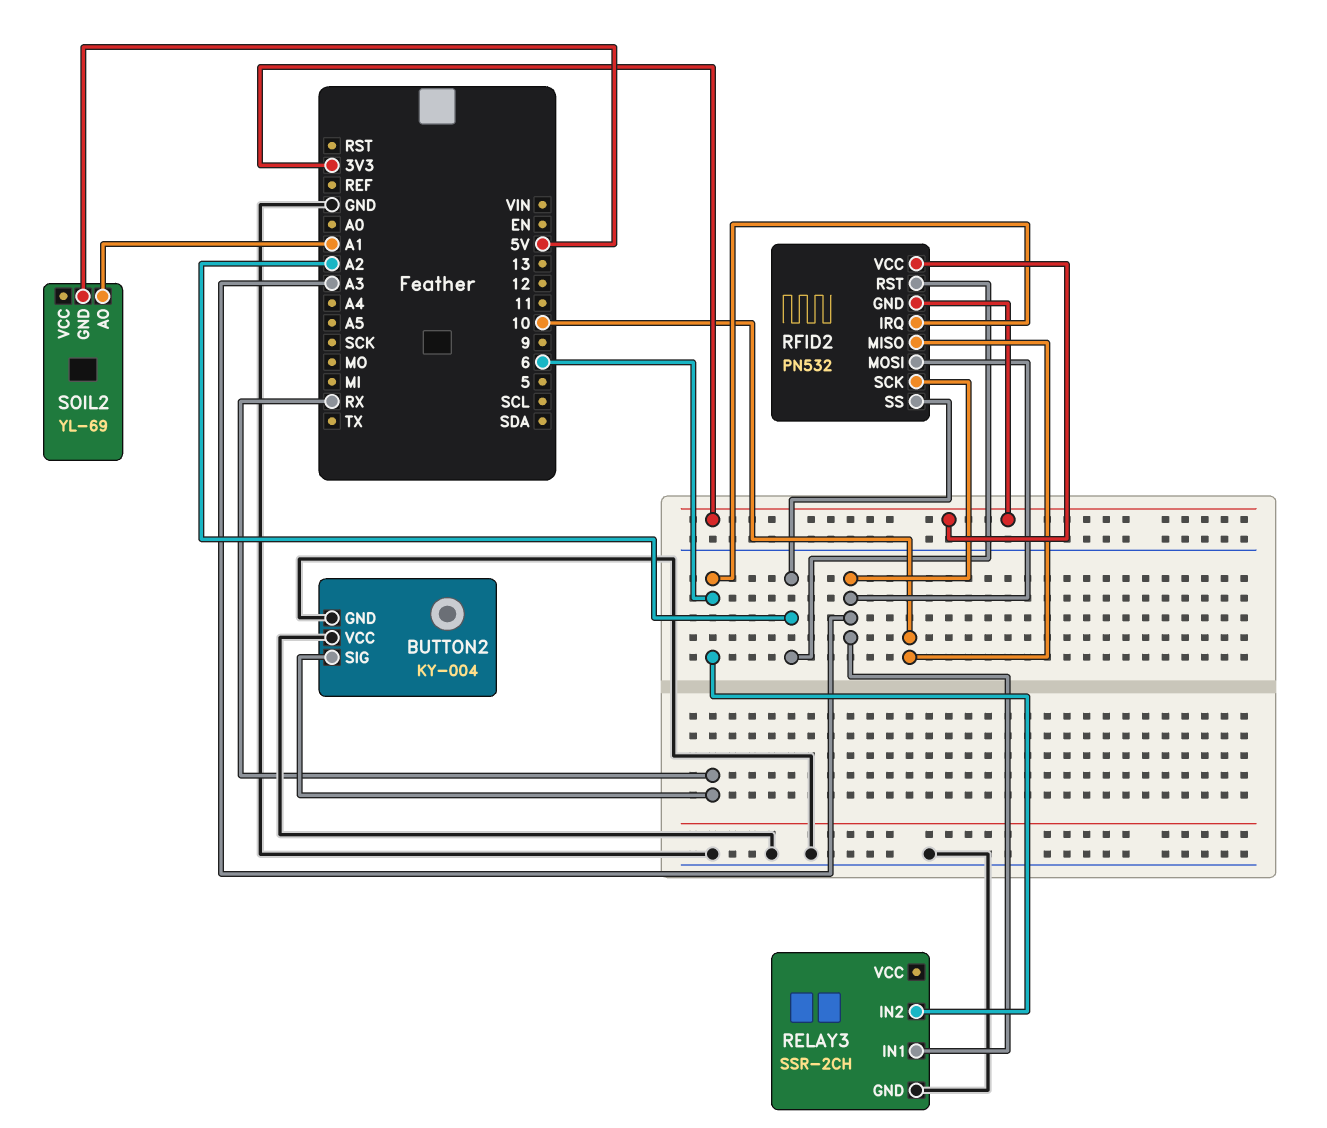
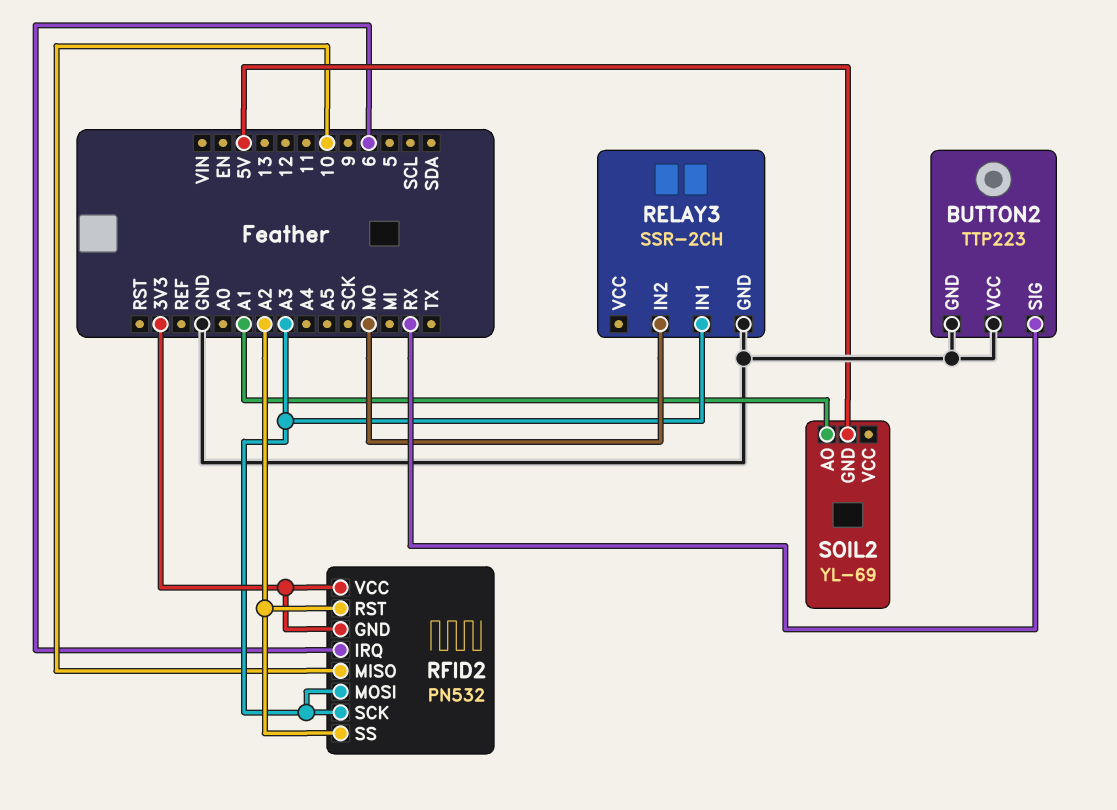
BUTTON2: KY-004 -> TTP223
RELAY3 pin IN2: 6 -> MO

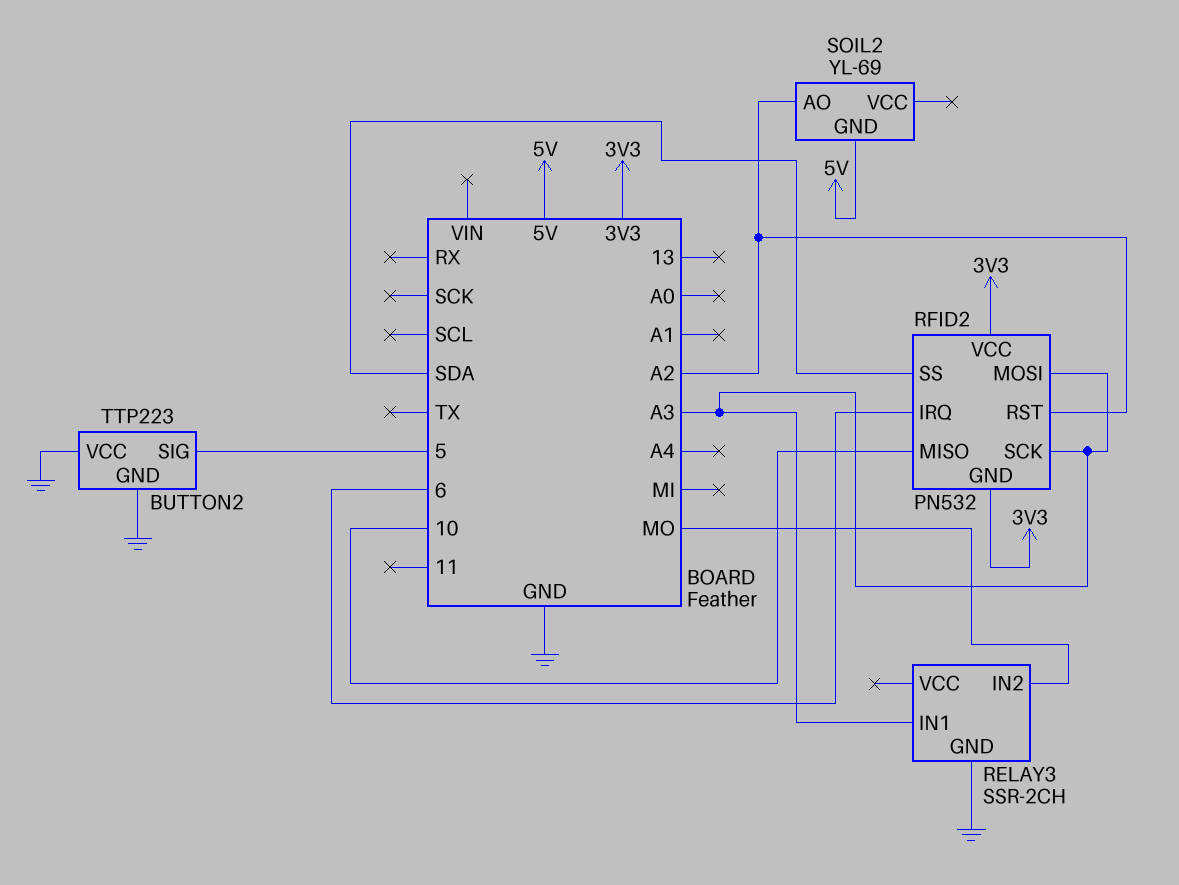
BUTTON2 pin SIG: RX -> 5
RFID2 pin SS: A2 -> SDA
SOIL2 pin AO: A1 -> A2

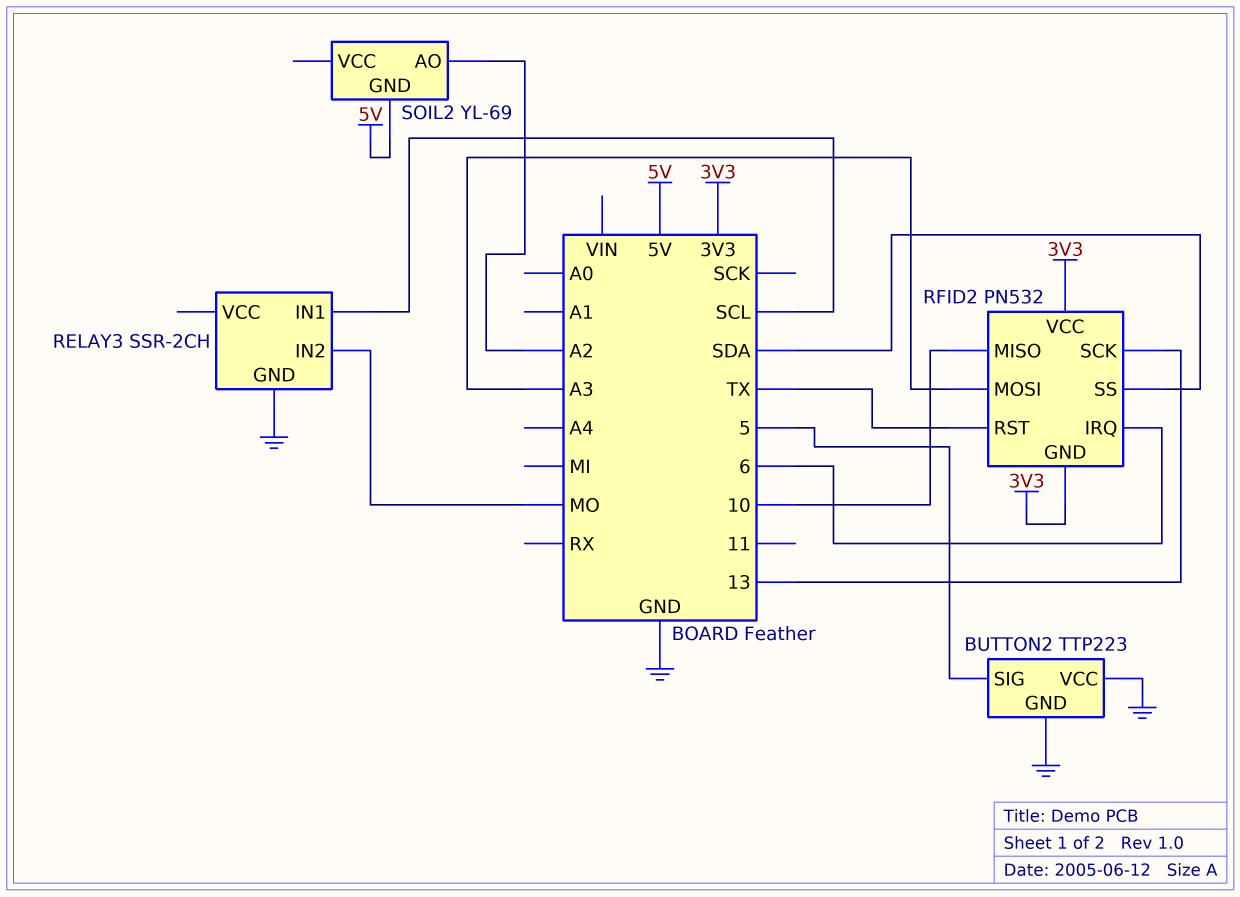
RELAY3 pin IN1: A3 -> SCL
RFID2 pin RST: A2 -> TX
RFID2 pin SCK: A3 -> 13

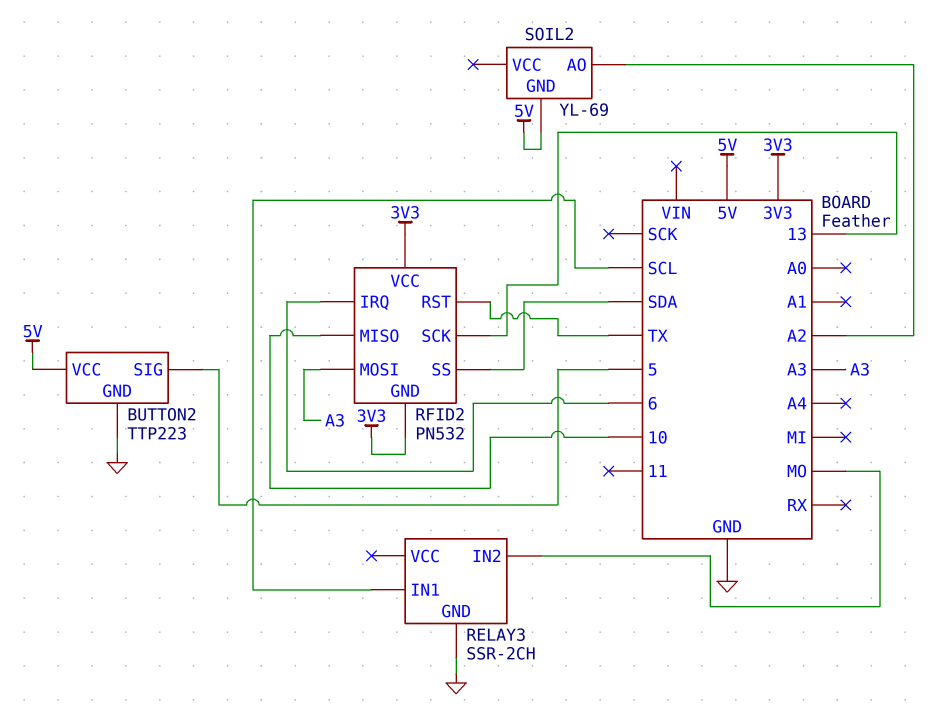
BUTTON2 pin VCC: GND -> 5V

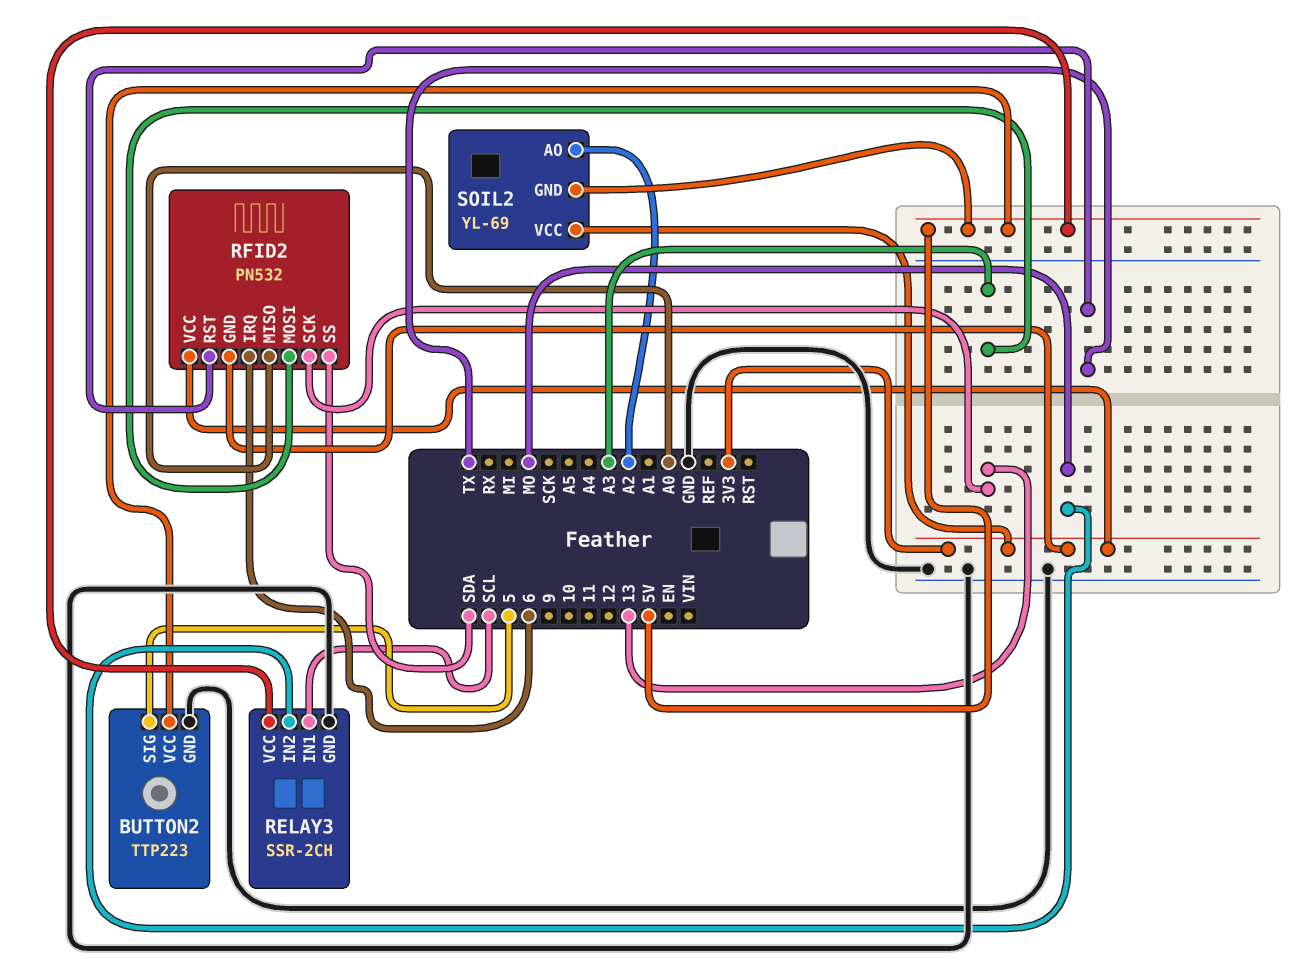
RELAY3 pin VCC: none -> 5V
RFID2 pin MISO: 10 -> A0
SOIL2 pin VCC: none -> 3V3

